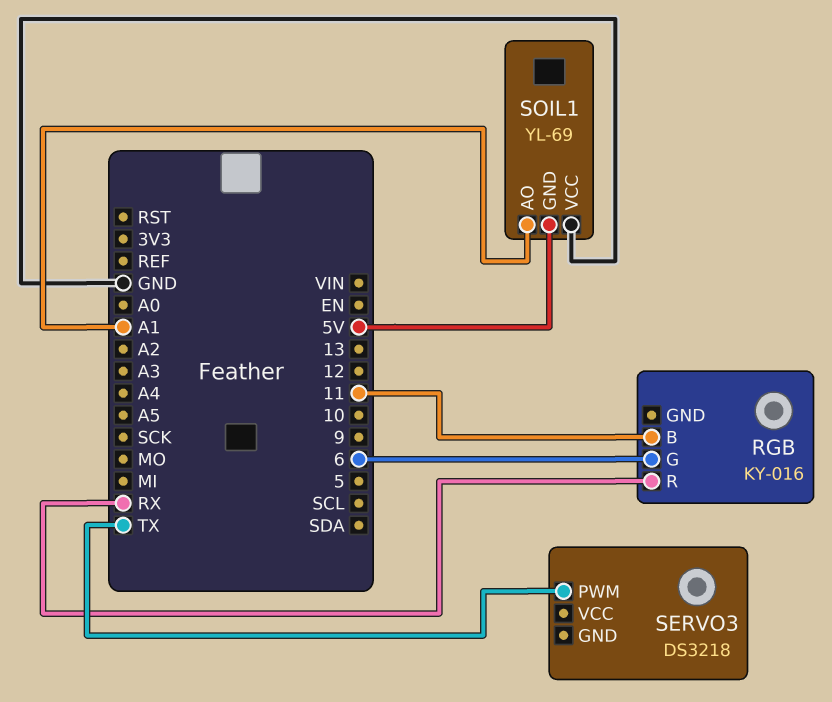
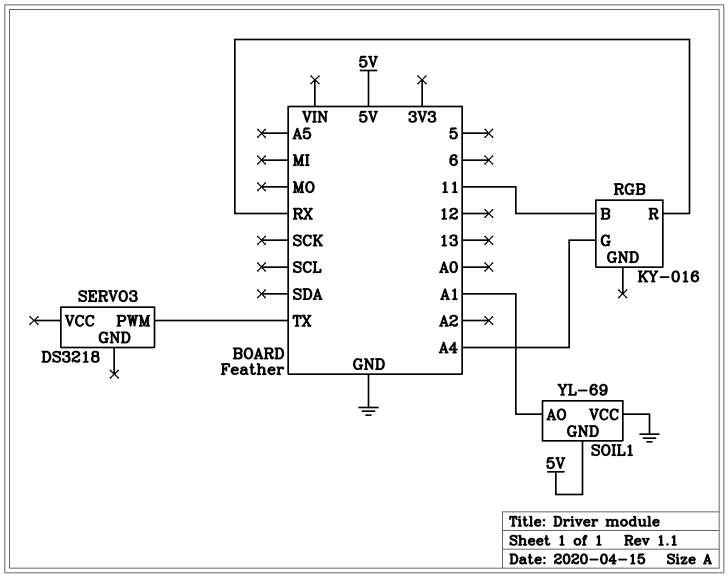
RGB pin G: 6 -> A4

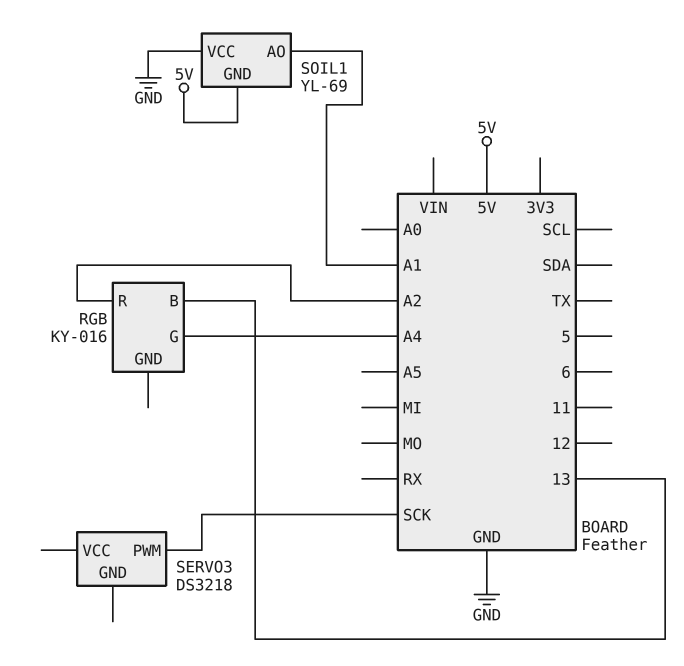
RGB pin B: 11 -> 13
RGB pin R: RX -> A2
SERVO3 pin PWM: TX -> SCK

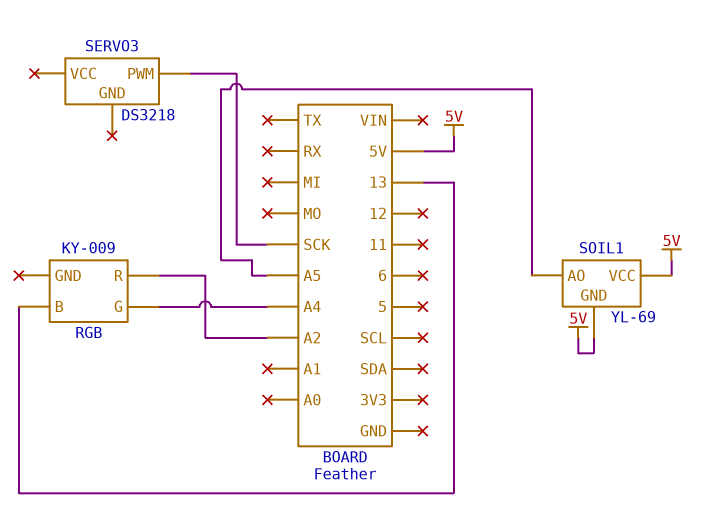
RGB: KY-016 -> KY-009
SOIL1 pin AO: A1 -> A5
SOIL1 pin VCC: GND -> 5V

